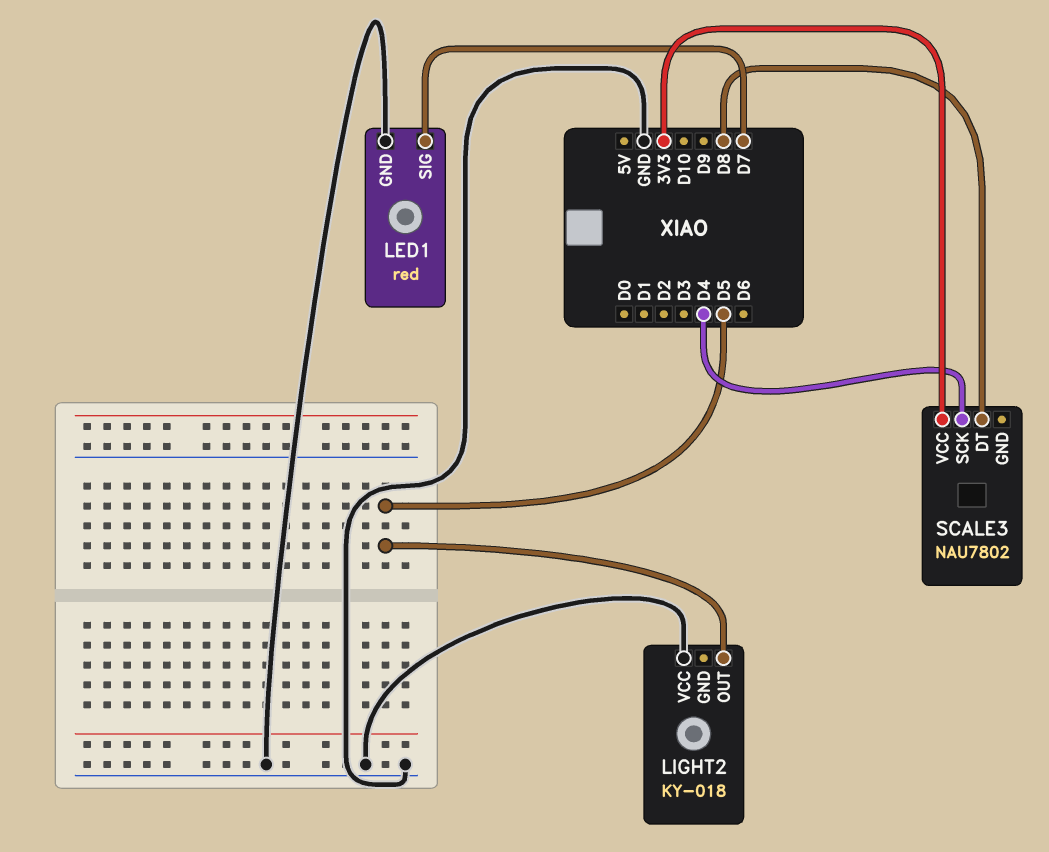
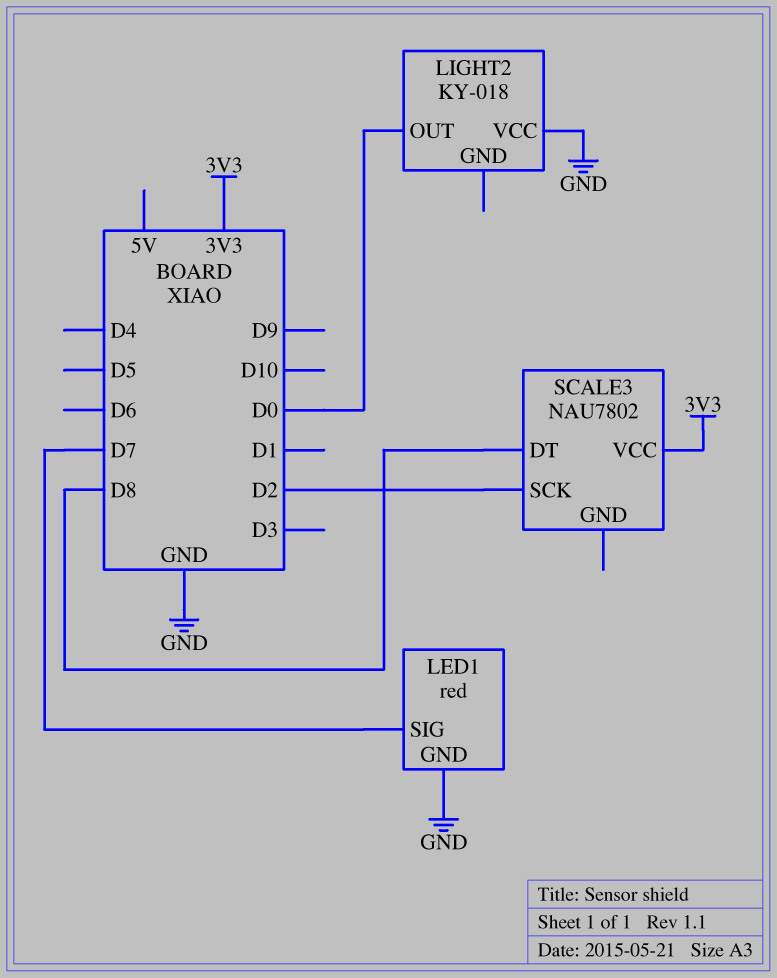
LIGHT2 pin OUT: D5 -> D0
SCALE3 pin SCK: D4 -> D2

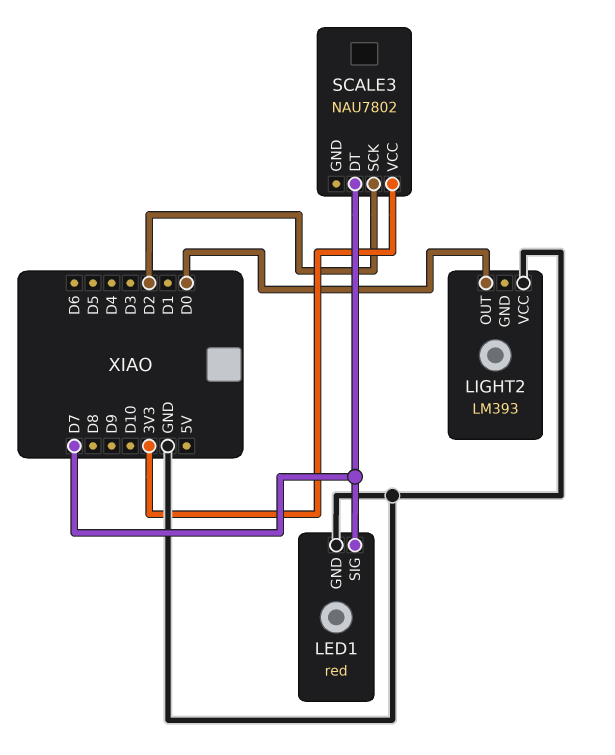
LIGHT2: KY-018 -> LM393
SCALE3 pin DT: D8 -> D7

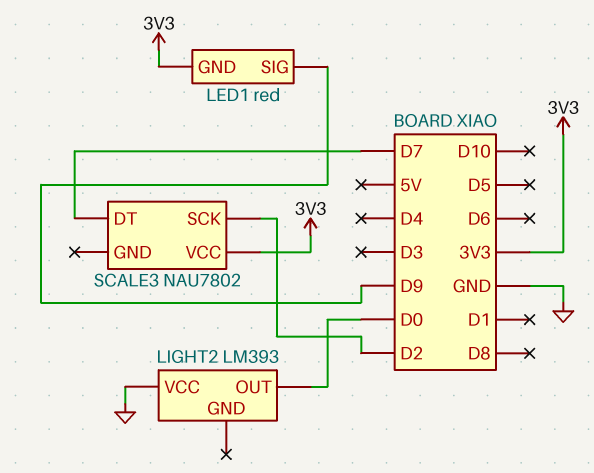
LED1 pin GND: GND -> 3V3
LED1 pin SIG: D7 -> D9

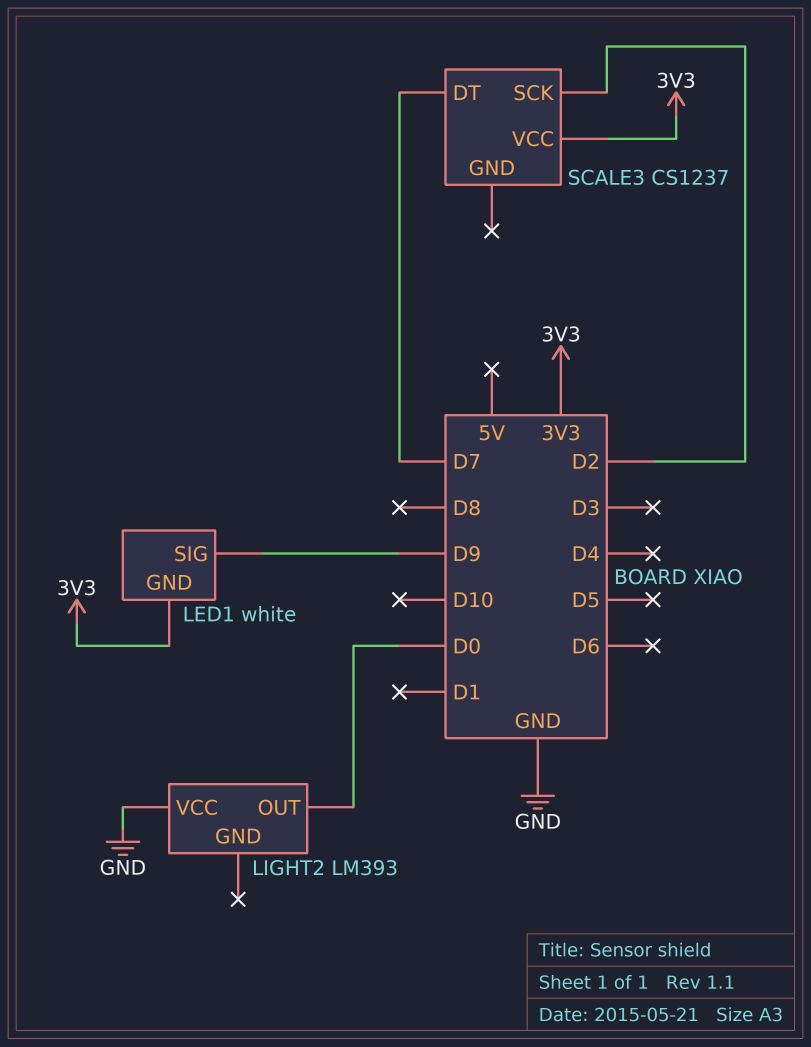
LED1: red -> white
SCALE3: NAU7802 -> CS1237

